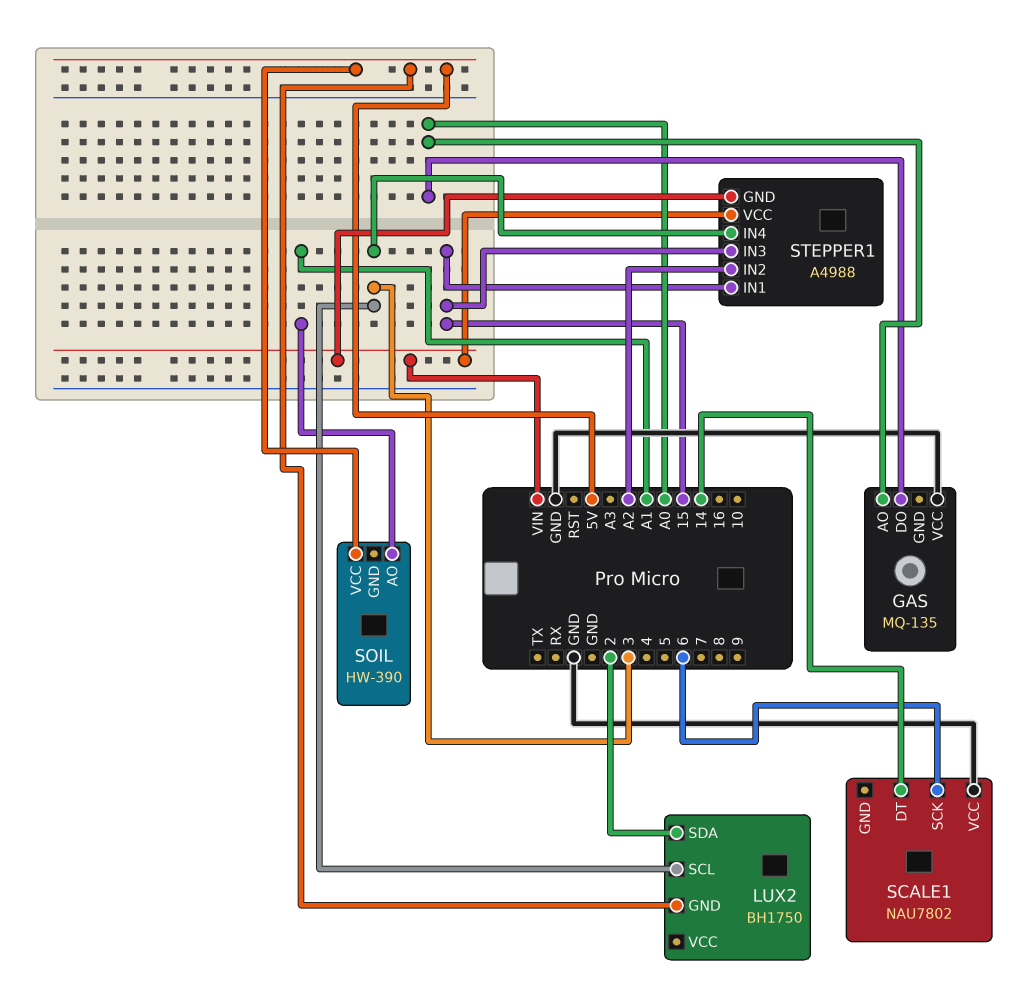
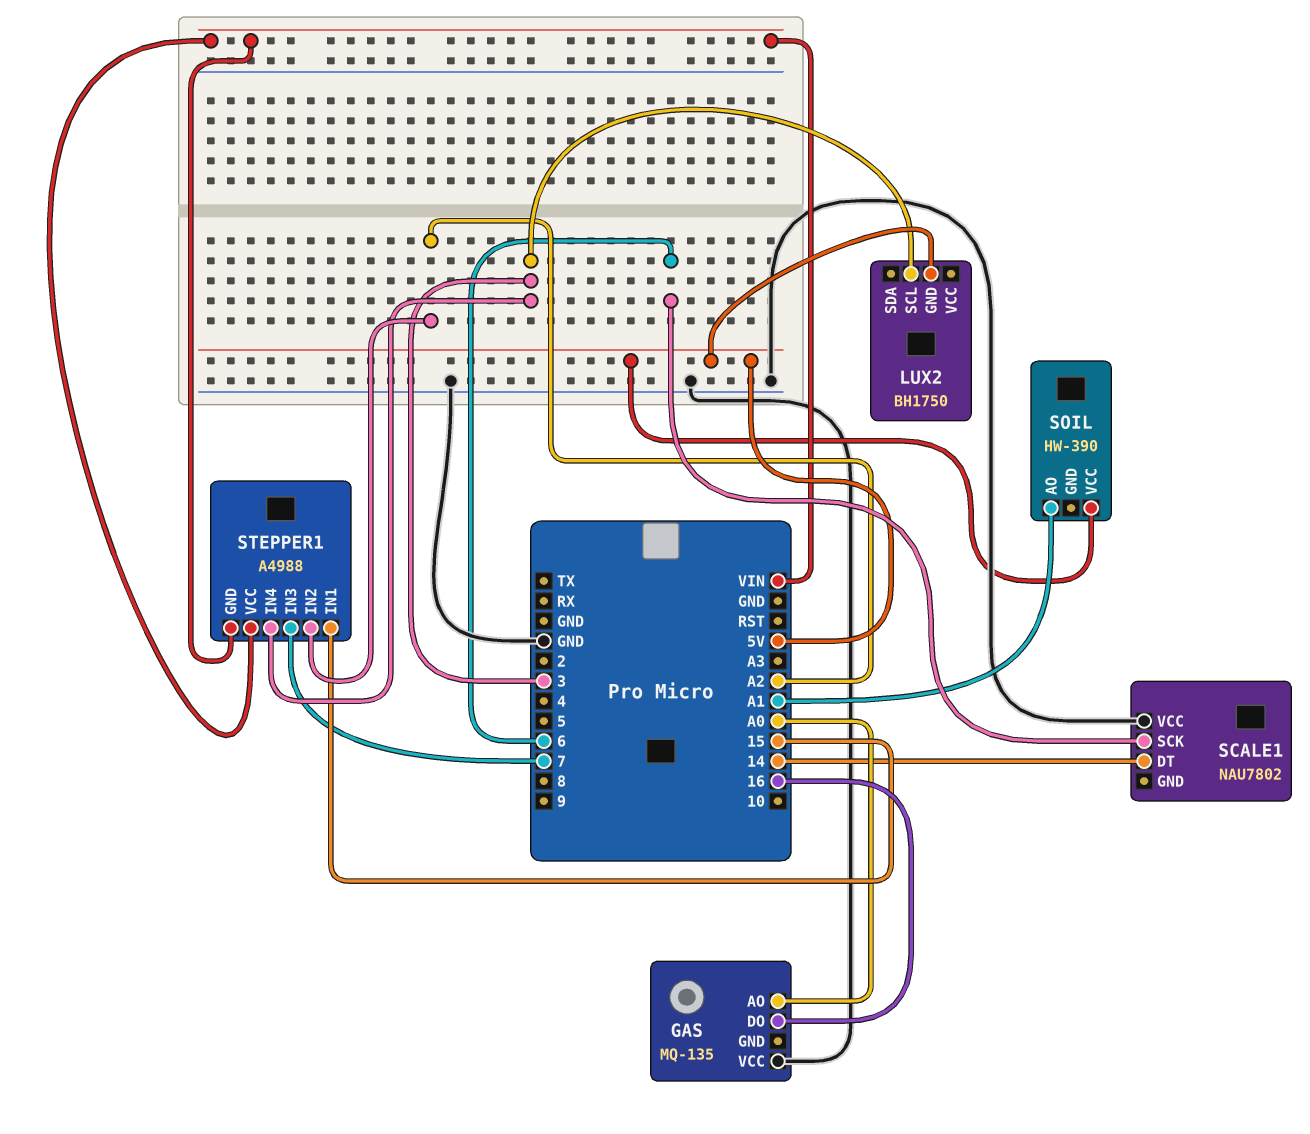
GAS pin DO: A0 -> 16
LUX2 pin SDA: 2 -> none
STEPPER1 pin IN3: 15 -> 7

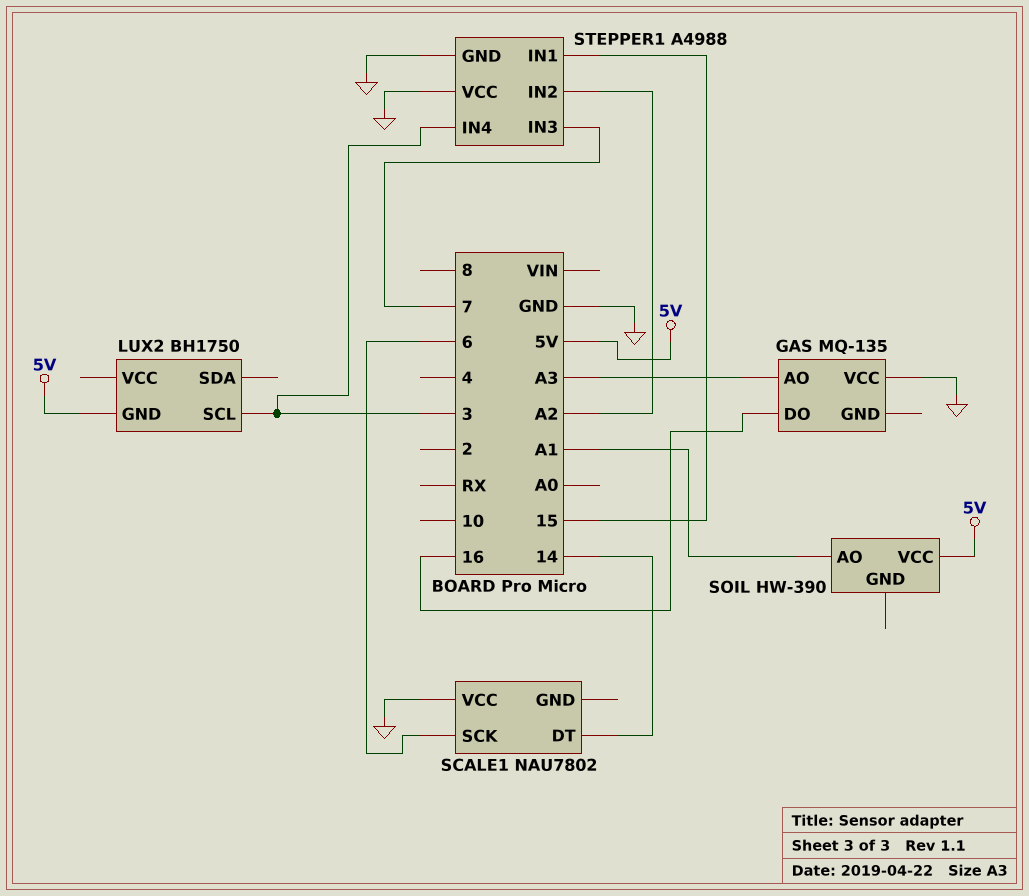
GAS pin AO: A0 -> A3
STEPPER1 pin GND: VIN -> GND
STEPPER1 pin VCC: VIN -> GND

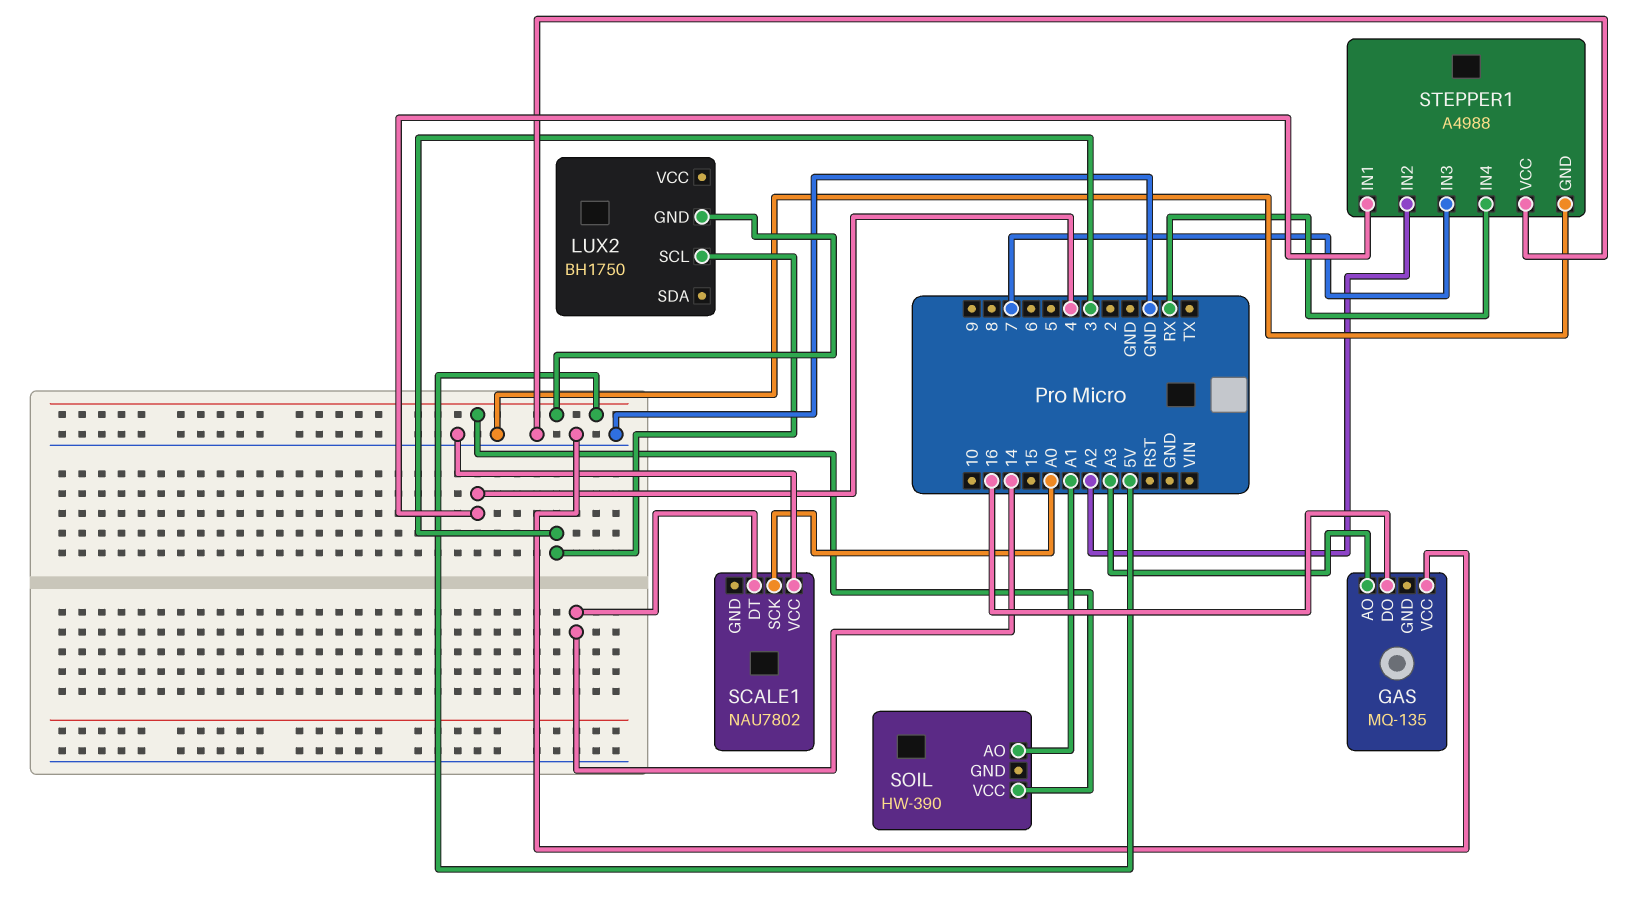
SCALE1 pin SCK: 6 -> A0
STEPPER1 pin IN1: 15 -> 4
STEPPER1 pin IN4: 3 -> RX

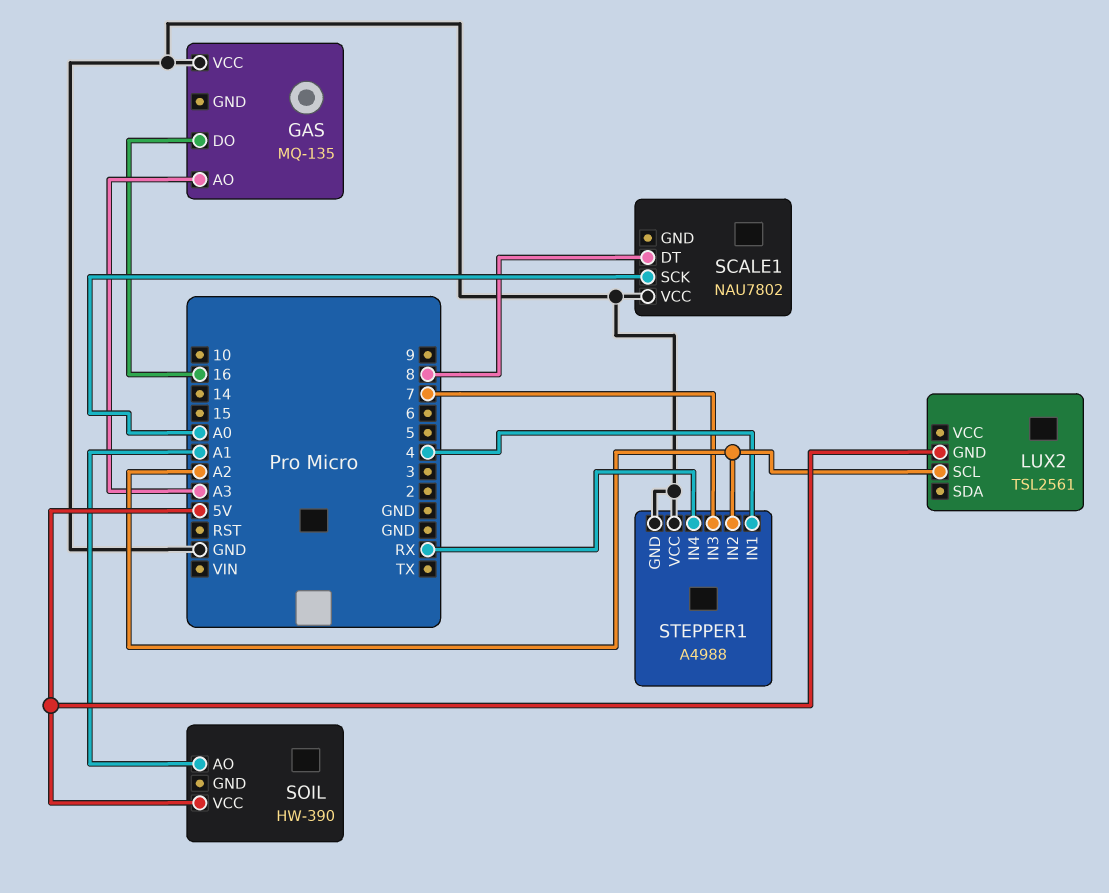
LUX2: BH1750 -> TSL2561
LUX2 pin SCL: 3 -> A2
SCALE1 pin DT: 14 -> 8

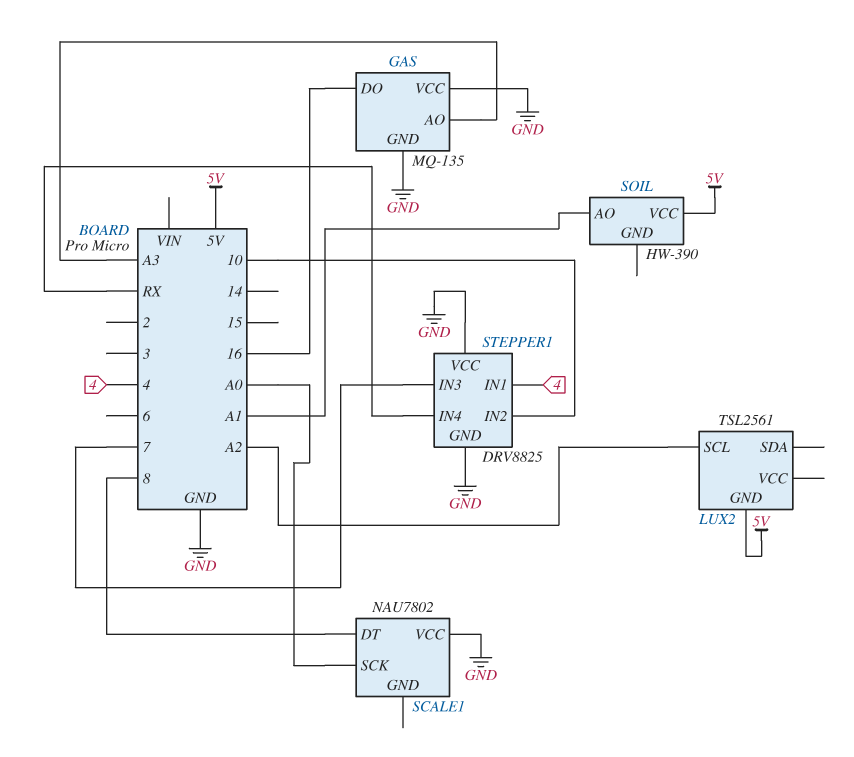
GAS pin GND: none -> GND
STEPPER1: A4988 -> DRV8825
STEPPER1 pin IN2: A2 -> 10

